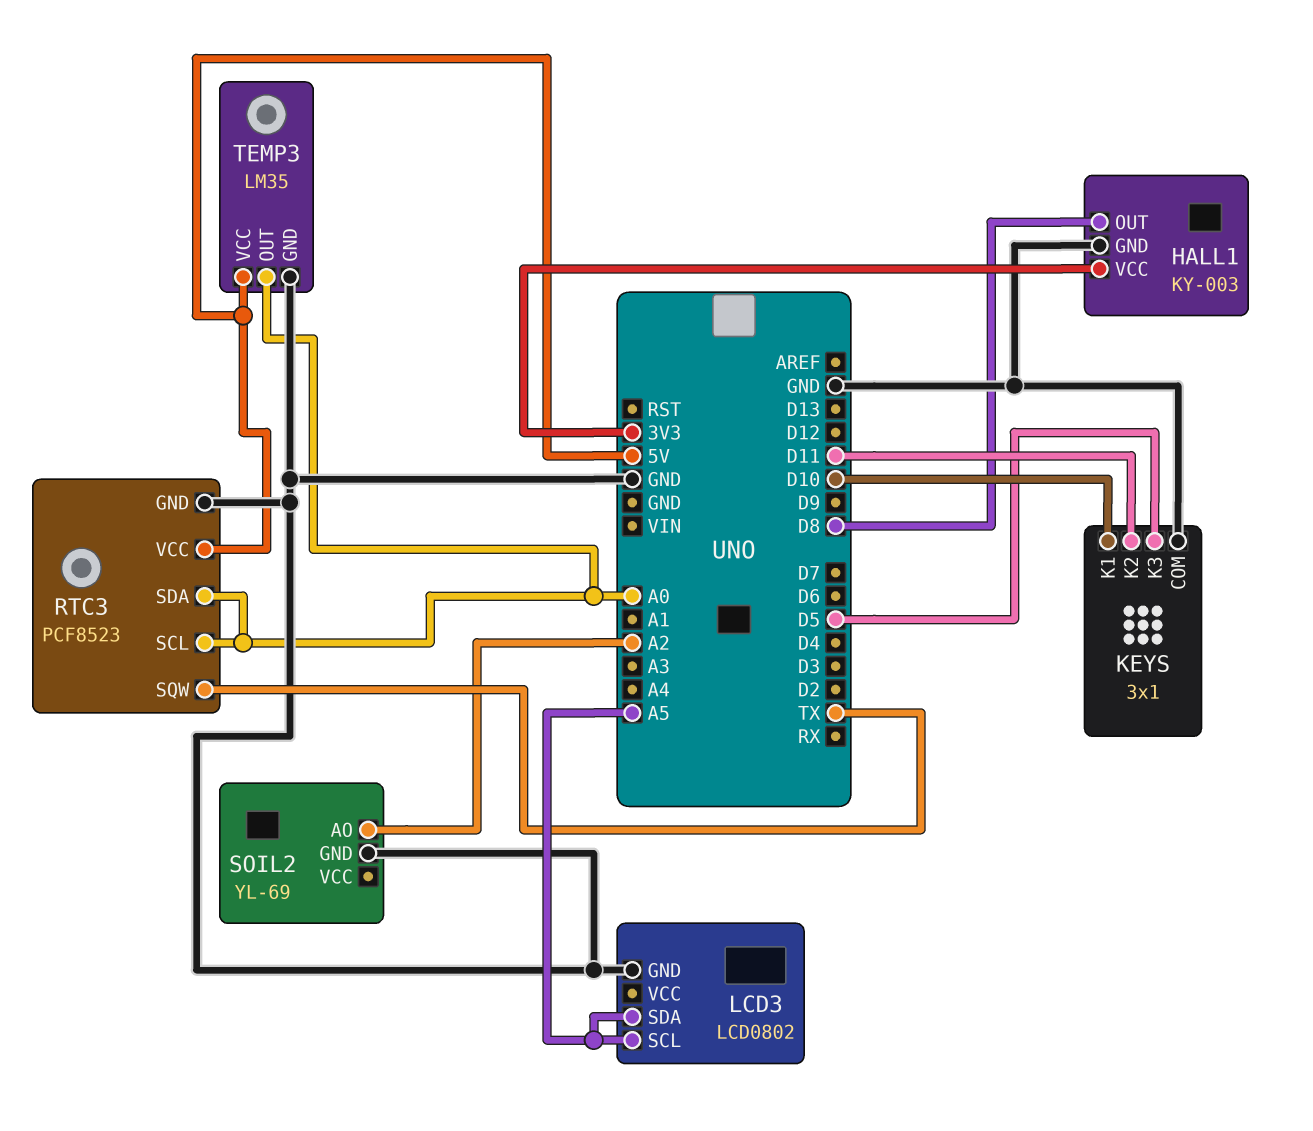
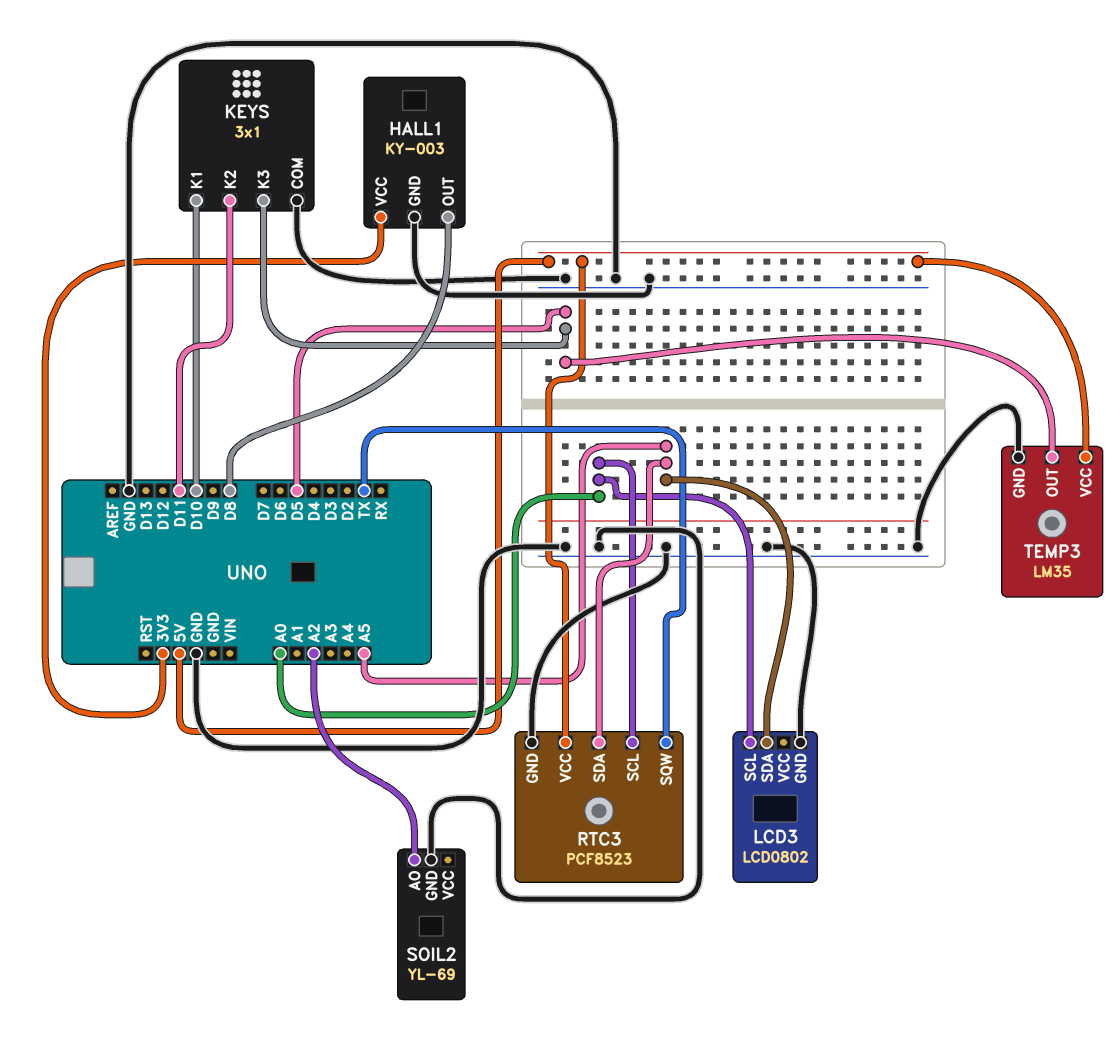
LCD3 pin SCL: A5 -> A0
RTC3 pin SDA: A0 -> A5
TEMP3 pin OUT: A0 -> D5

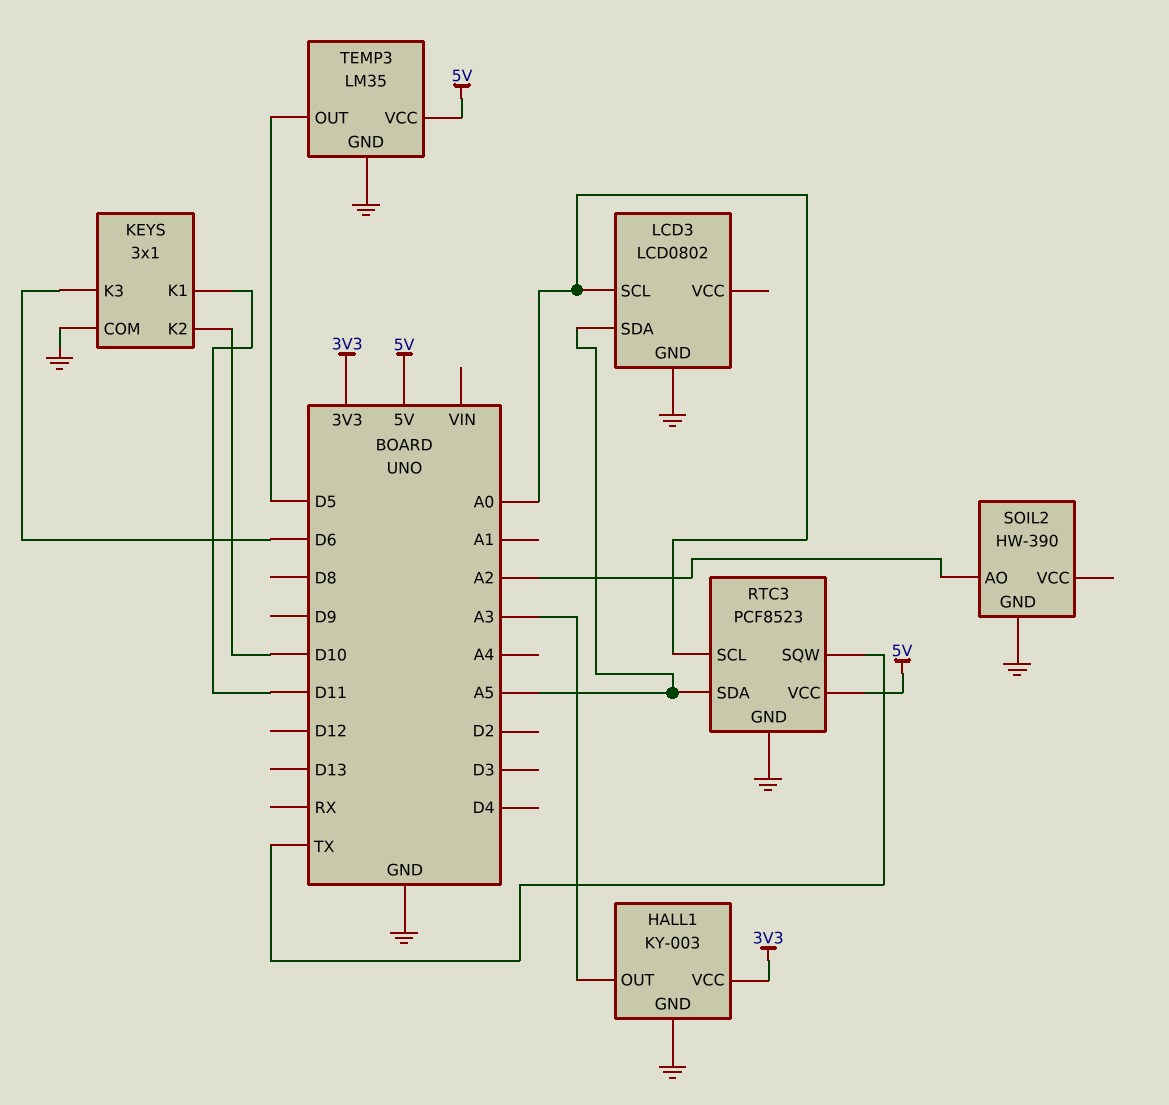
HALL1 pin OUT: D8 -> A3
KEYS pin K1: D10 -> D11
KEYS pin K2: D11 -> D10
KEYS pin K3: D5 -> D6
SOIL2: YL-69 -> HW-390

